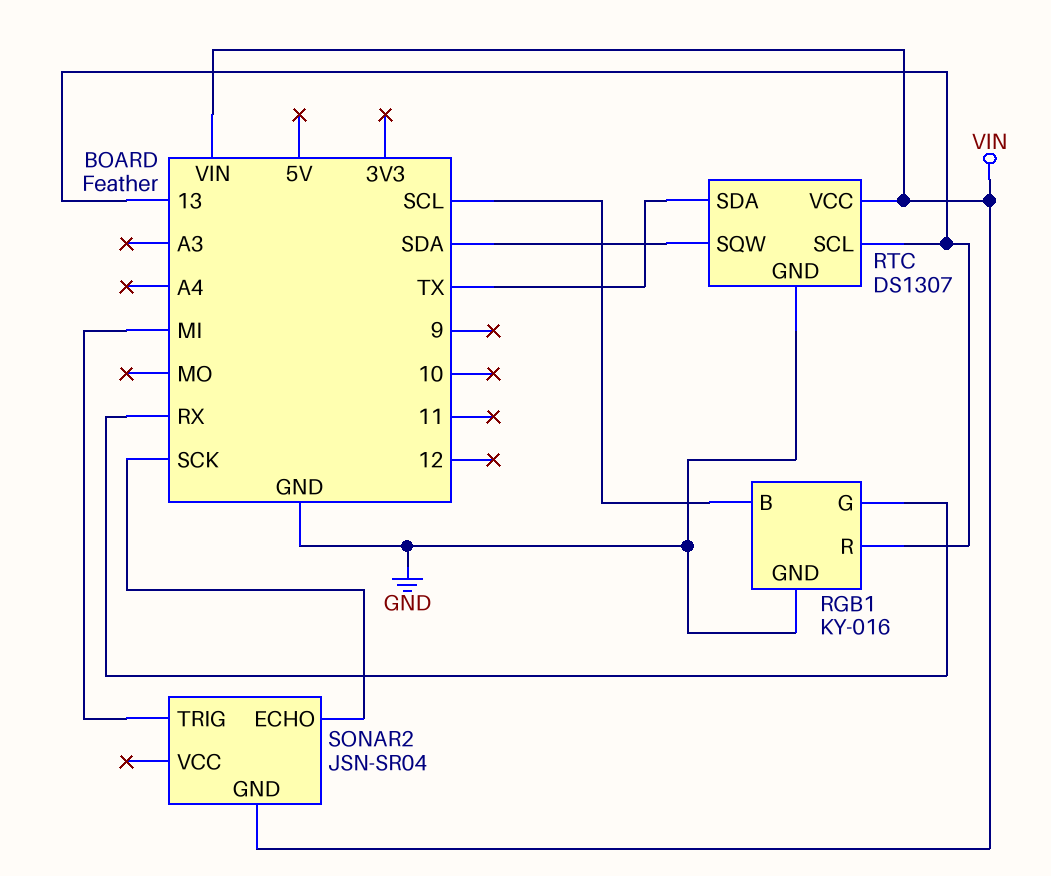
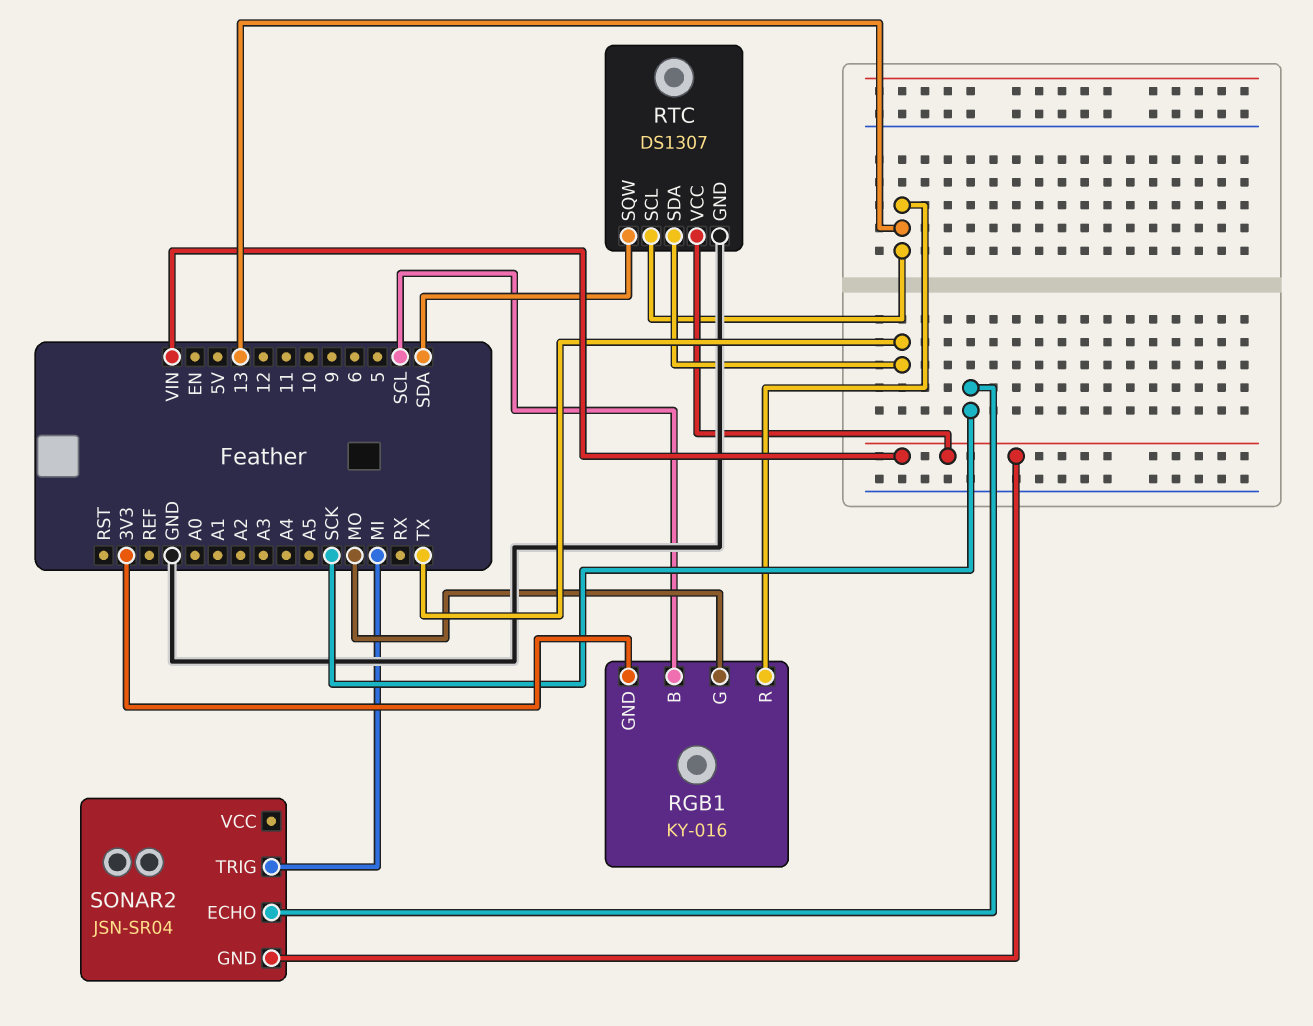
RGB1 pin G: RX -> MO
RGB1 pin GND: GND -> 3V3

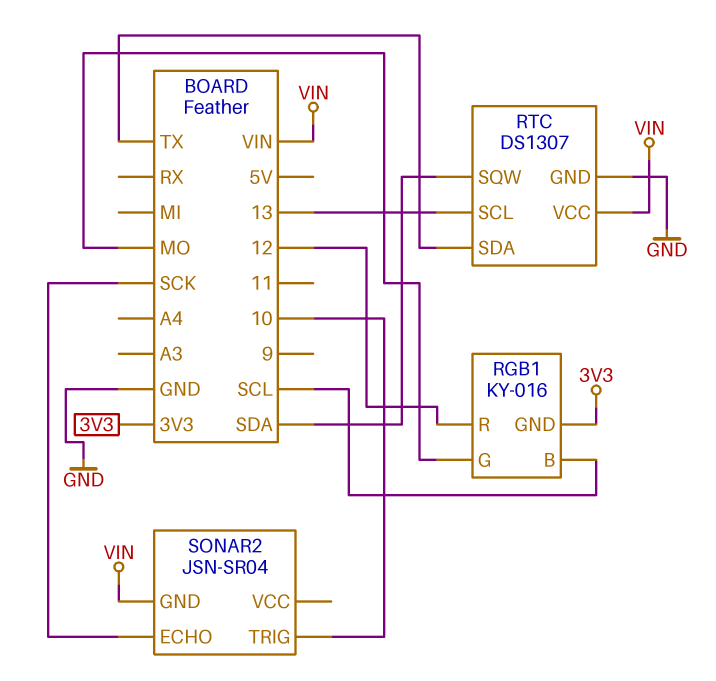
RGB1 pin R: 13 -> 12
SONAR2 pin TRIG: MI -> 10

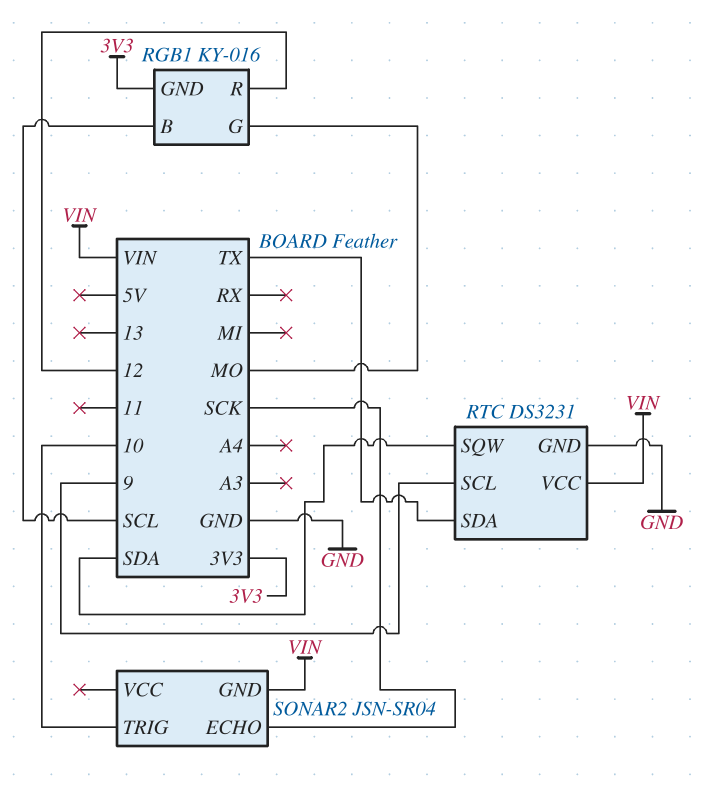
RTC: DS1307 -> DS3231
RTC pin SCL: 13 -> 9

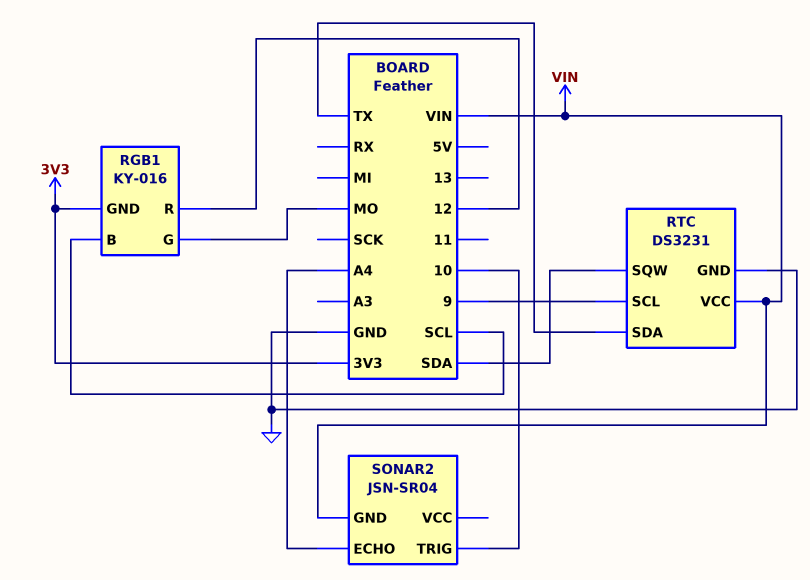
SONAR2 pin ECHO: SCK -> A4

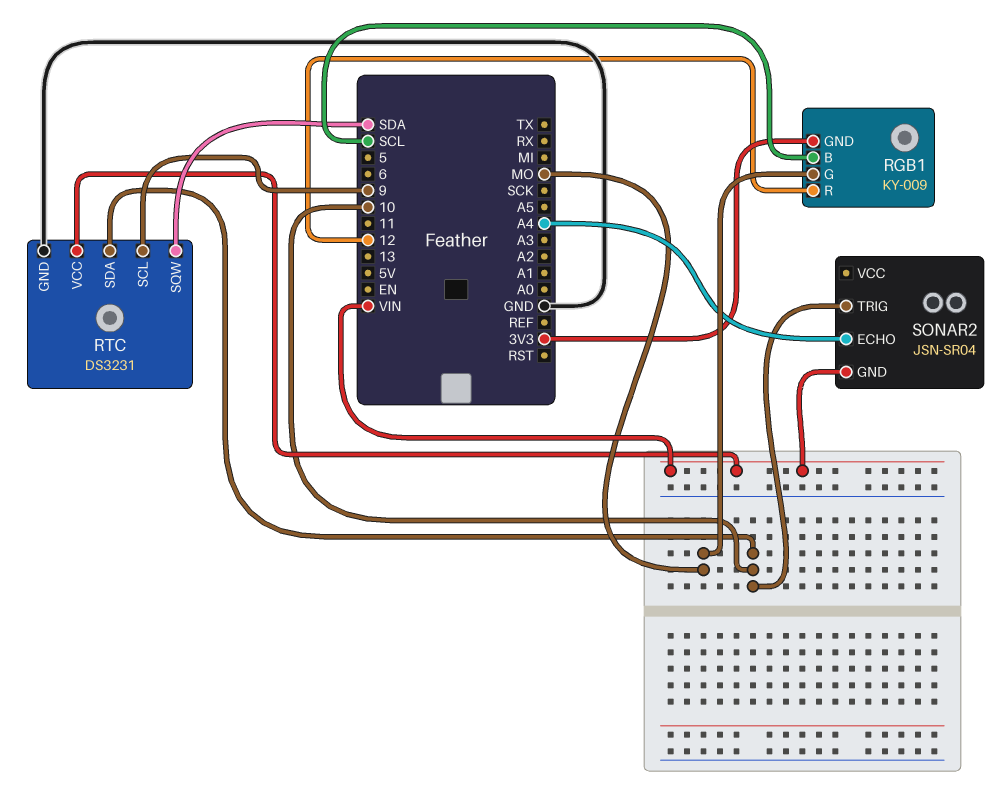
RGB1: KY-016 -> KY-009
RTC pin SDA: TX -> 10

